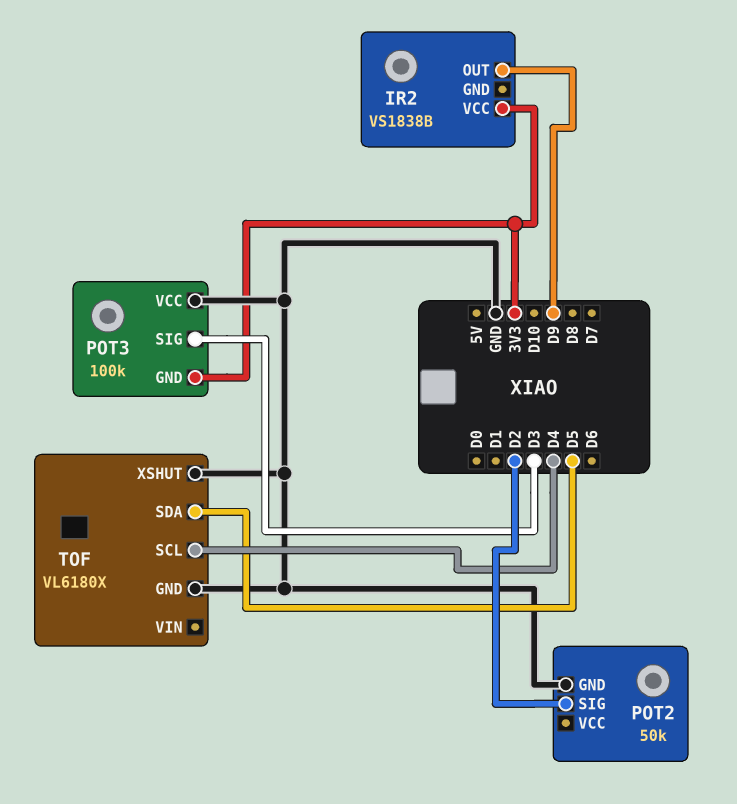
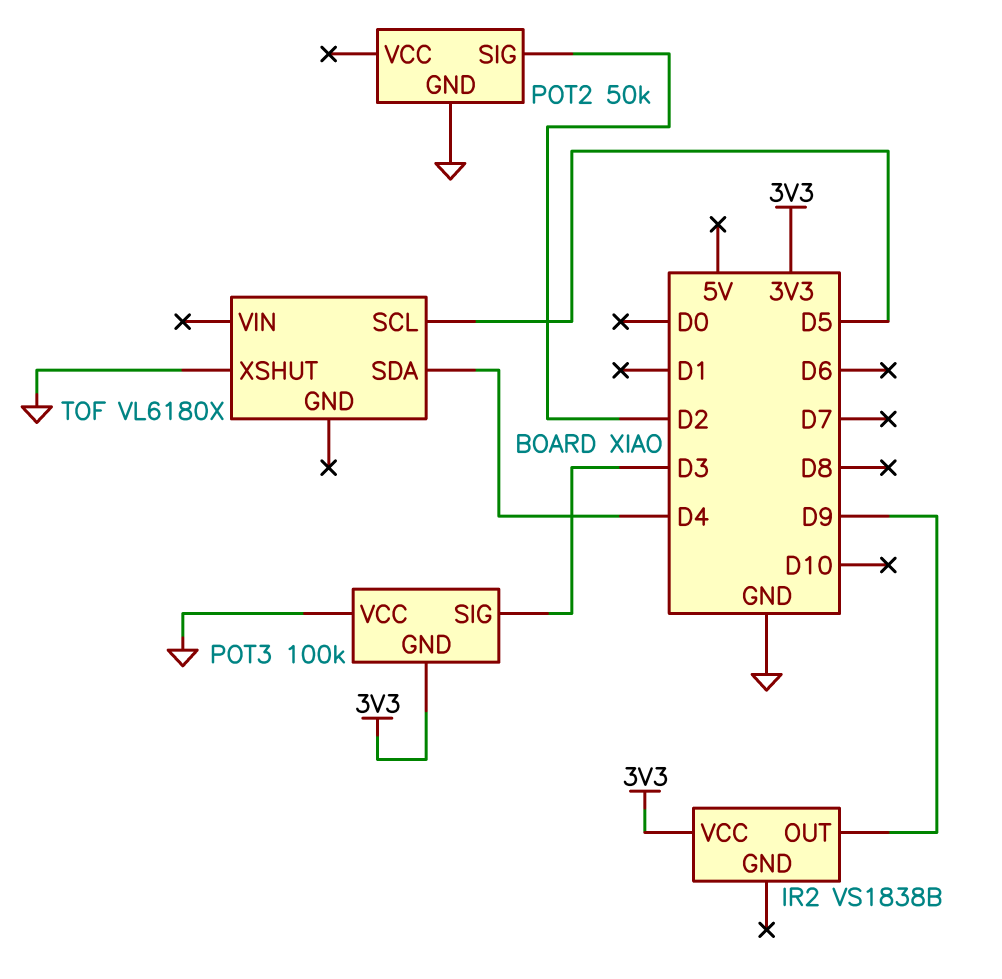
TOF pin GND: GND -> none
TOF pin SCL: D4 -> D5
TOF pin SDA: D5 -> D4

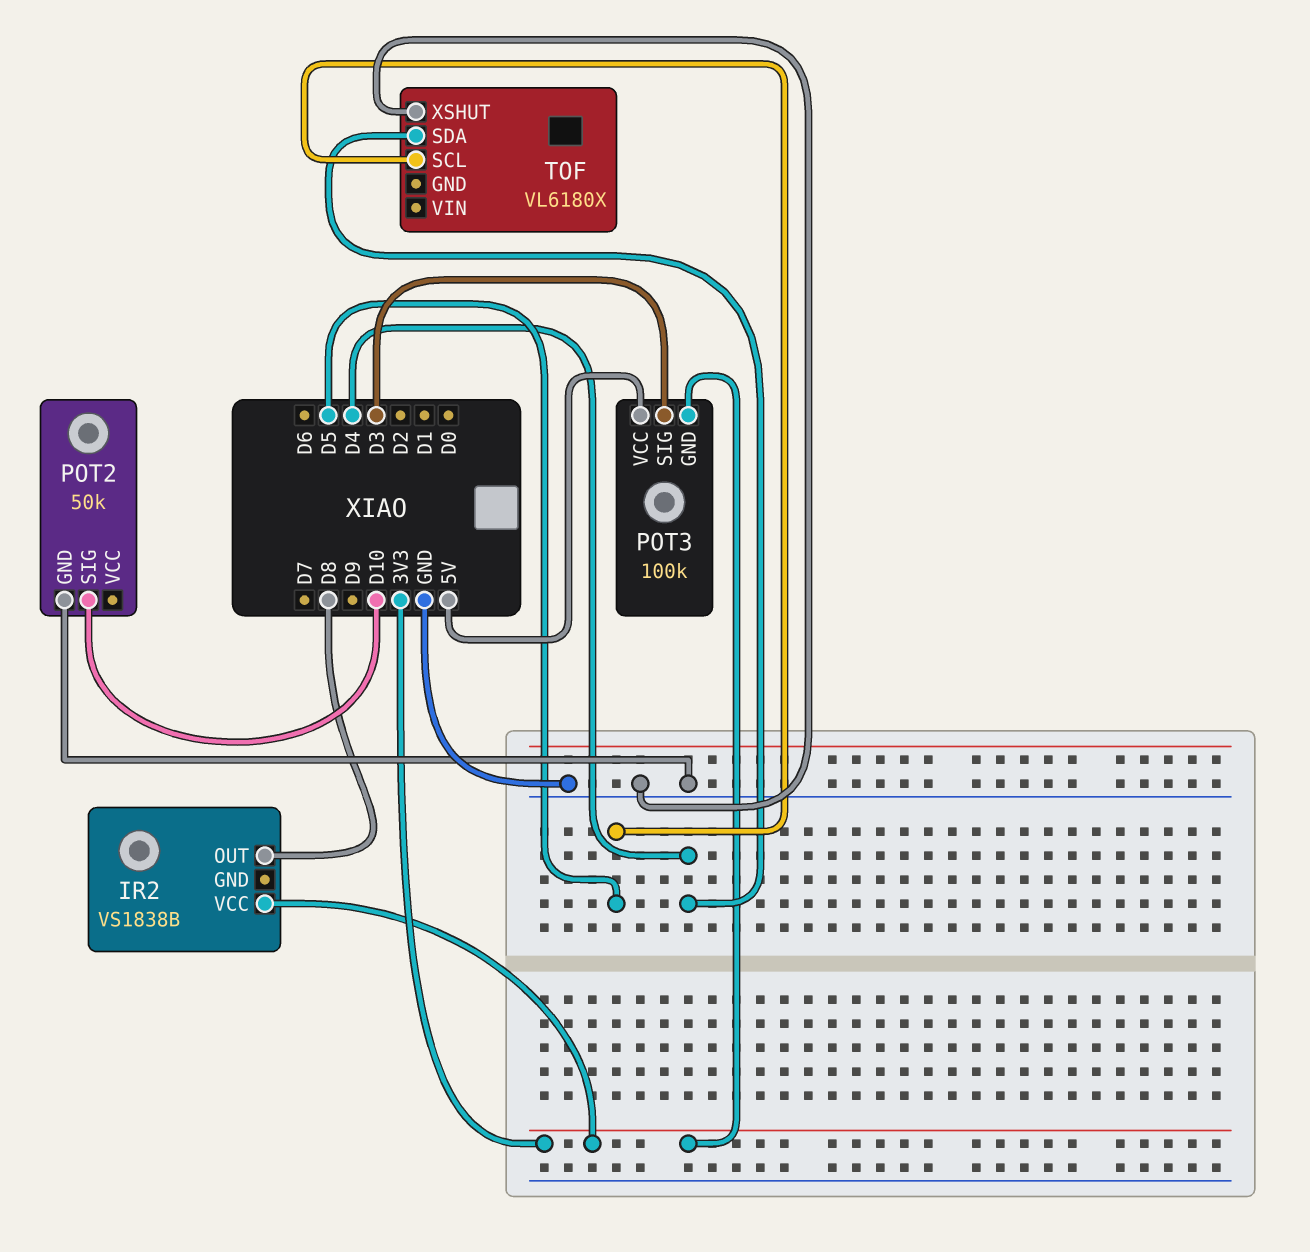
IR2 pin OUT: D9 -> D8
POT2 pin SIG: D2 -> D10
POT3 pin VCC: GND -> 5V

